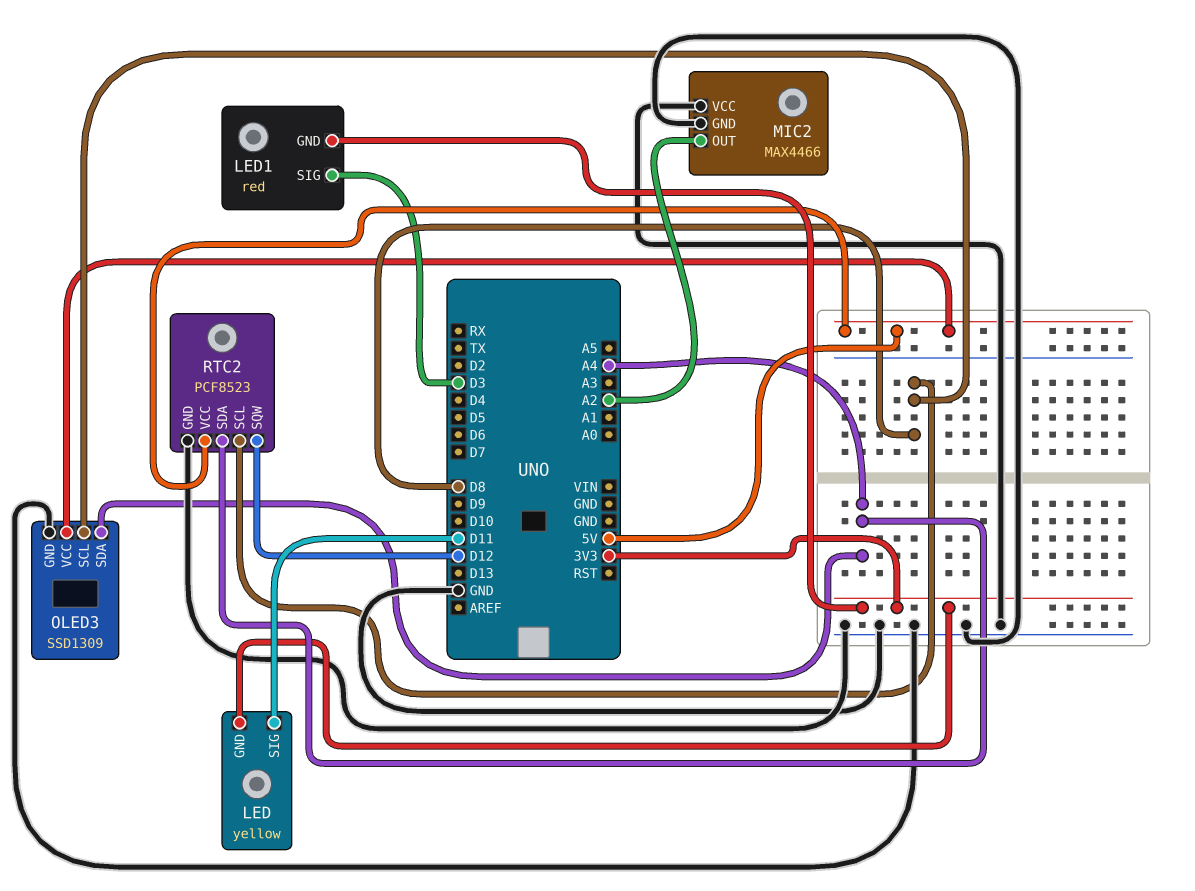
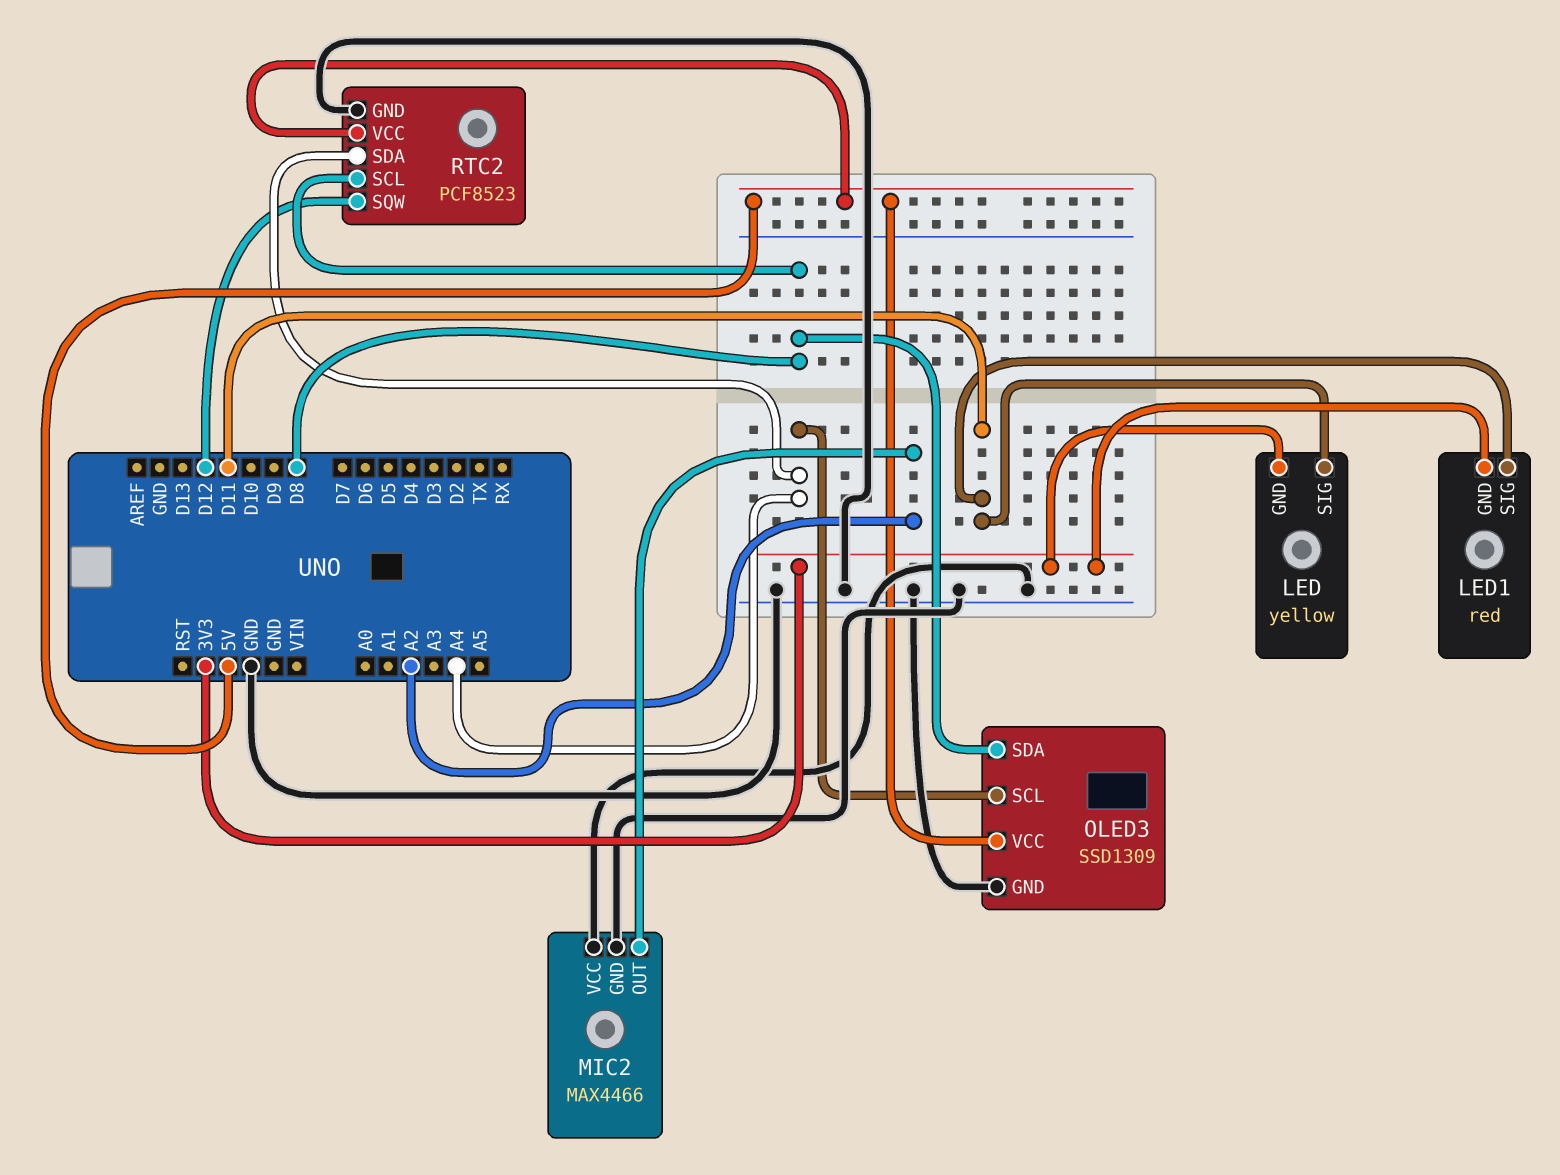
LED1 pin SIG: D3 -> D11
OLED3 pin SCL: D8 -> A4
OLED3 pin SDA: A4 -> D8

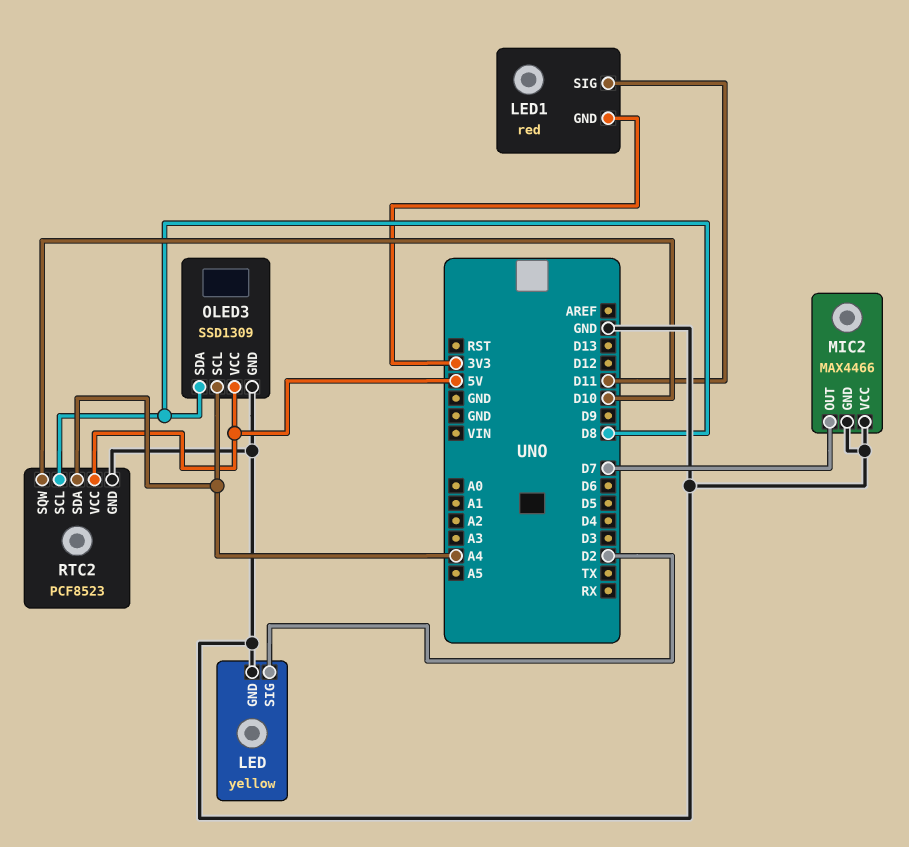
LED pin GND: 3V3 -> GND
LED pin SIG: D11 -> D2
MIC2 pin OUT: A2 -> D7
RTC2 pin SQW: D12 -> D10

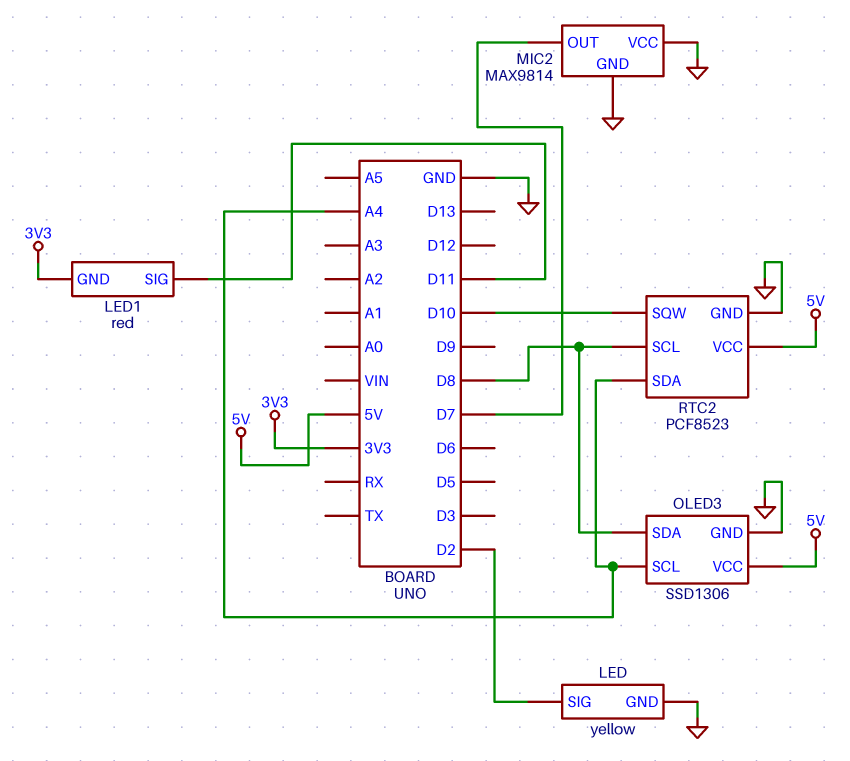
MIC2: MAX4466 -> MAX9814
OLED3: SSD1309 -> SSD1306

